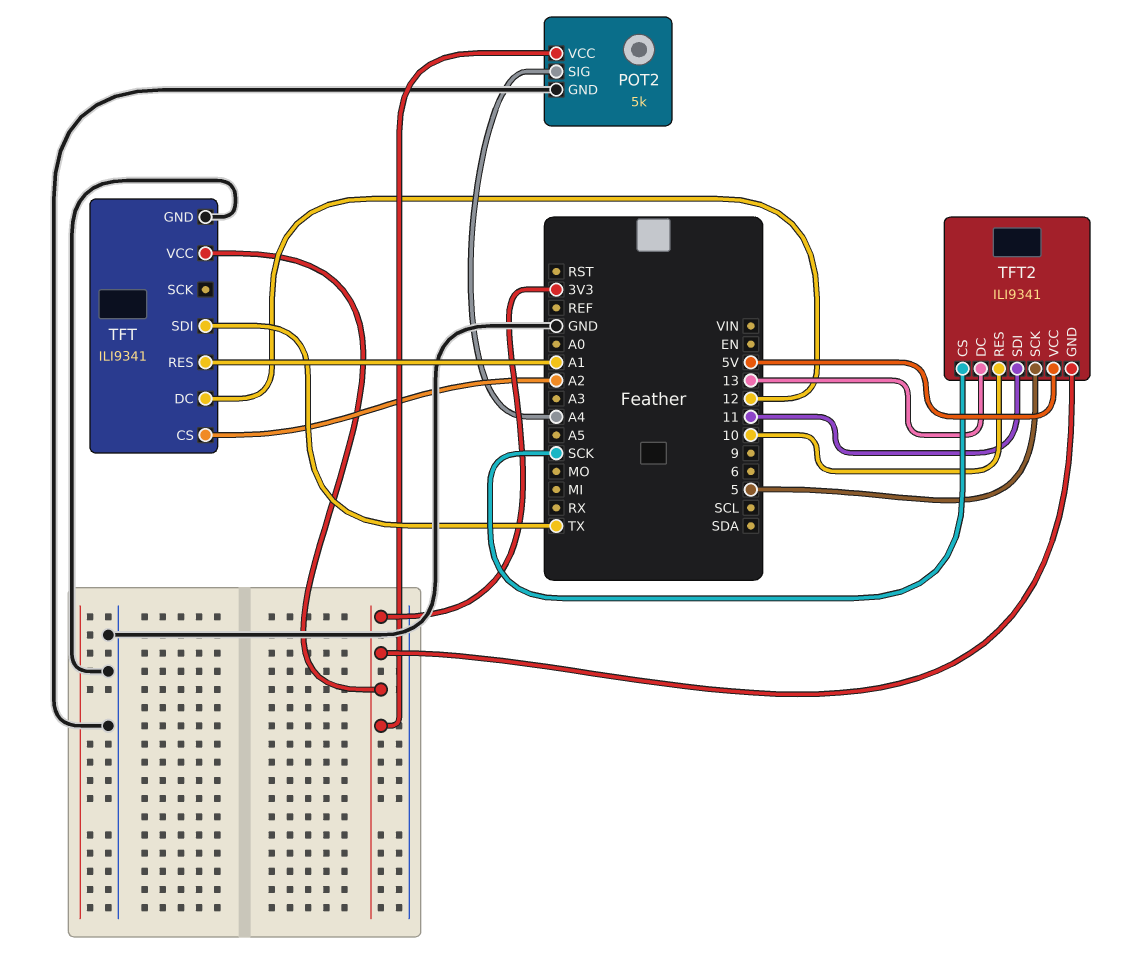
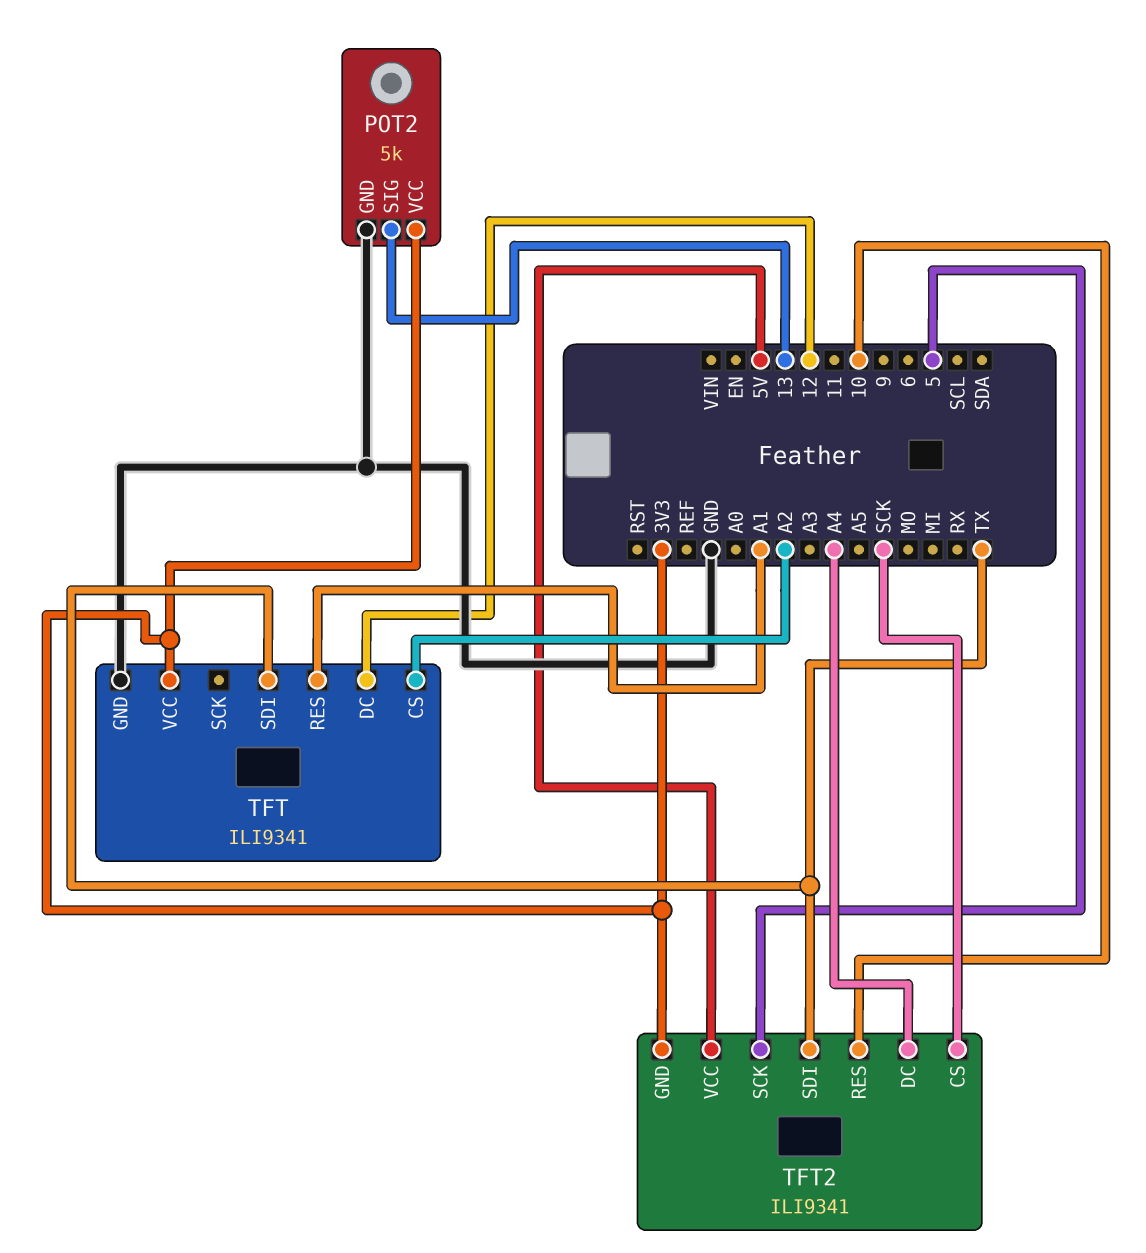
POT2 pin SIG: A4 -> 13
TFT2 pin DC: 13 -> A4
TFT2 pin SDI: 11 -> TX

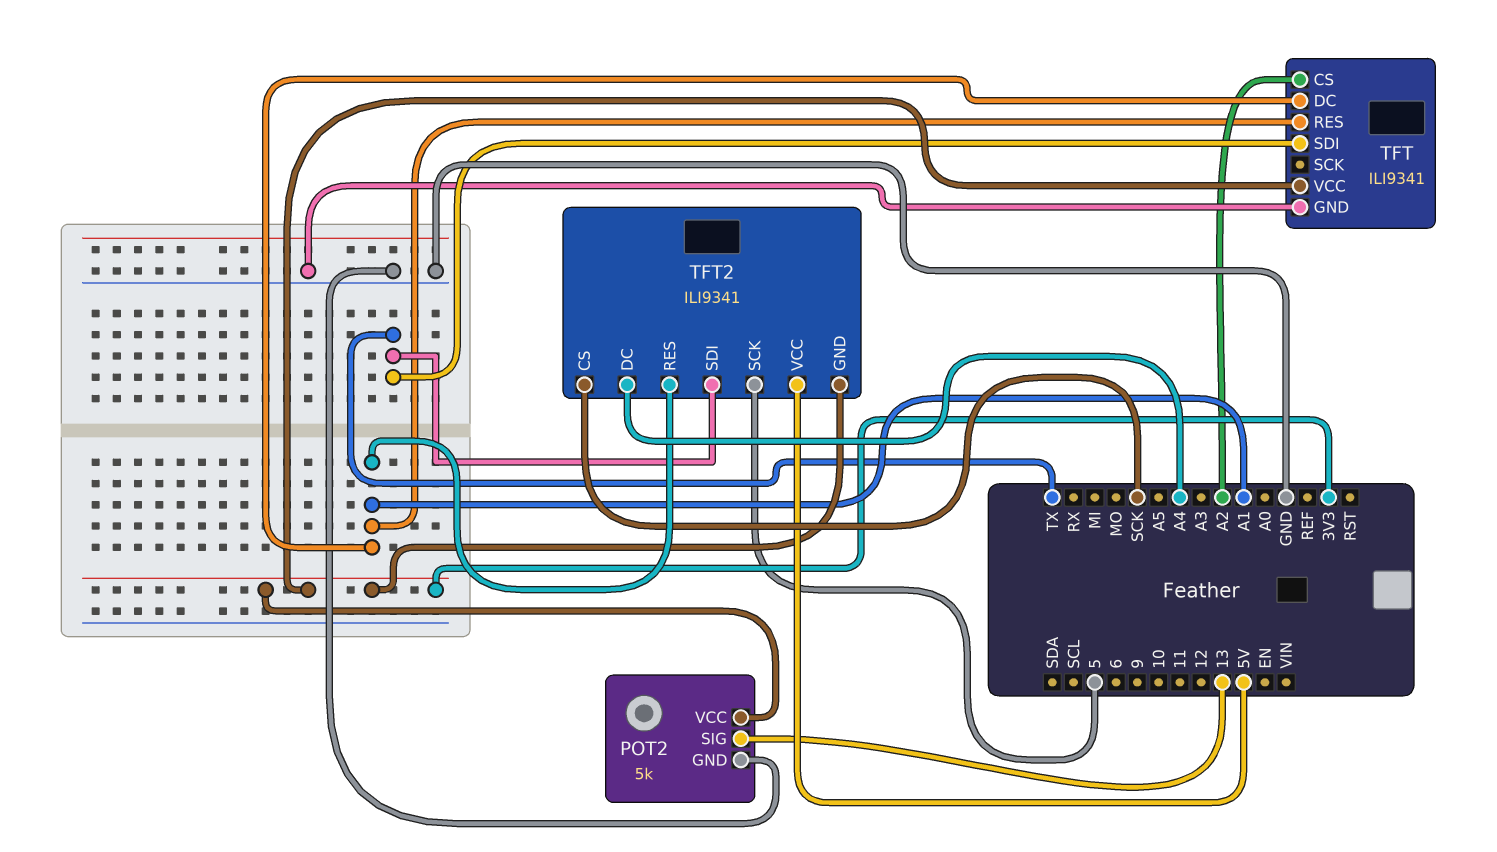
TFT pin DC: 12 -> A1
TFT2 pin RES: 10 -> A1

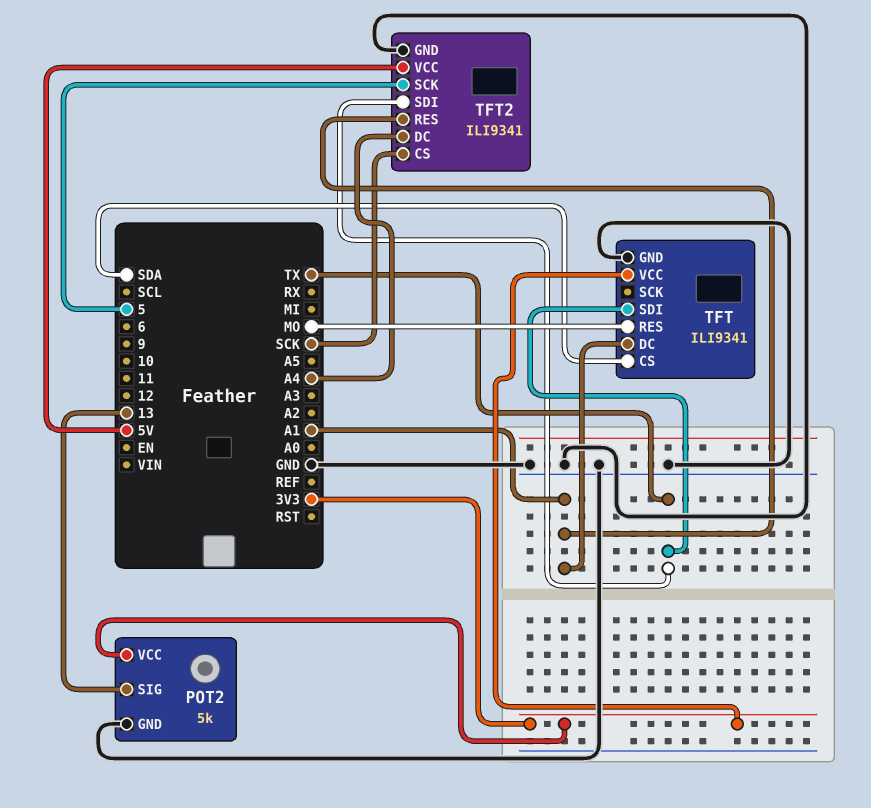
TFT pin CS: A2 -> SDA
TFT pin RES: A1 -> MO
TFT2 pin GND: 3V3 -> GND

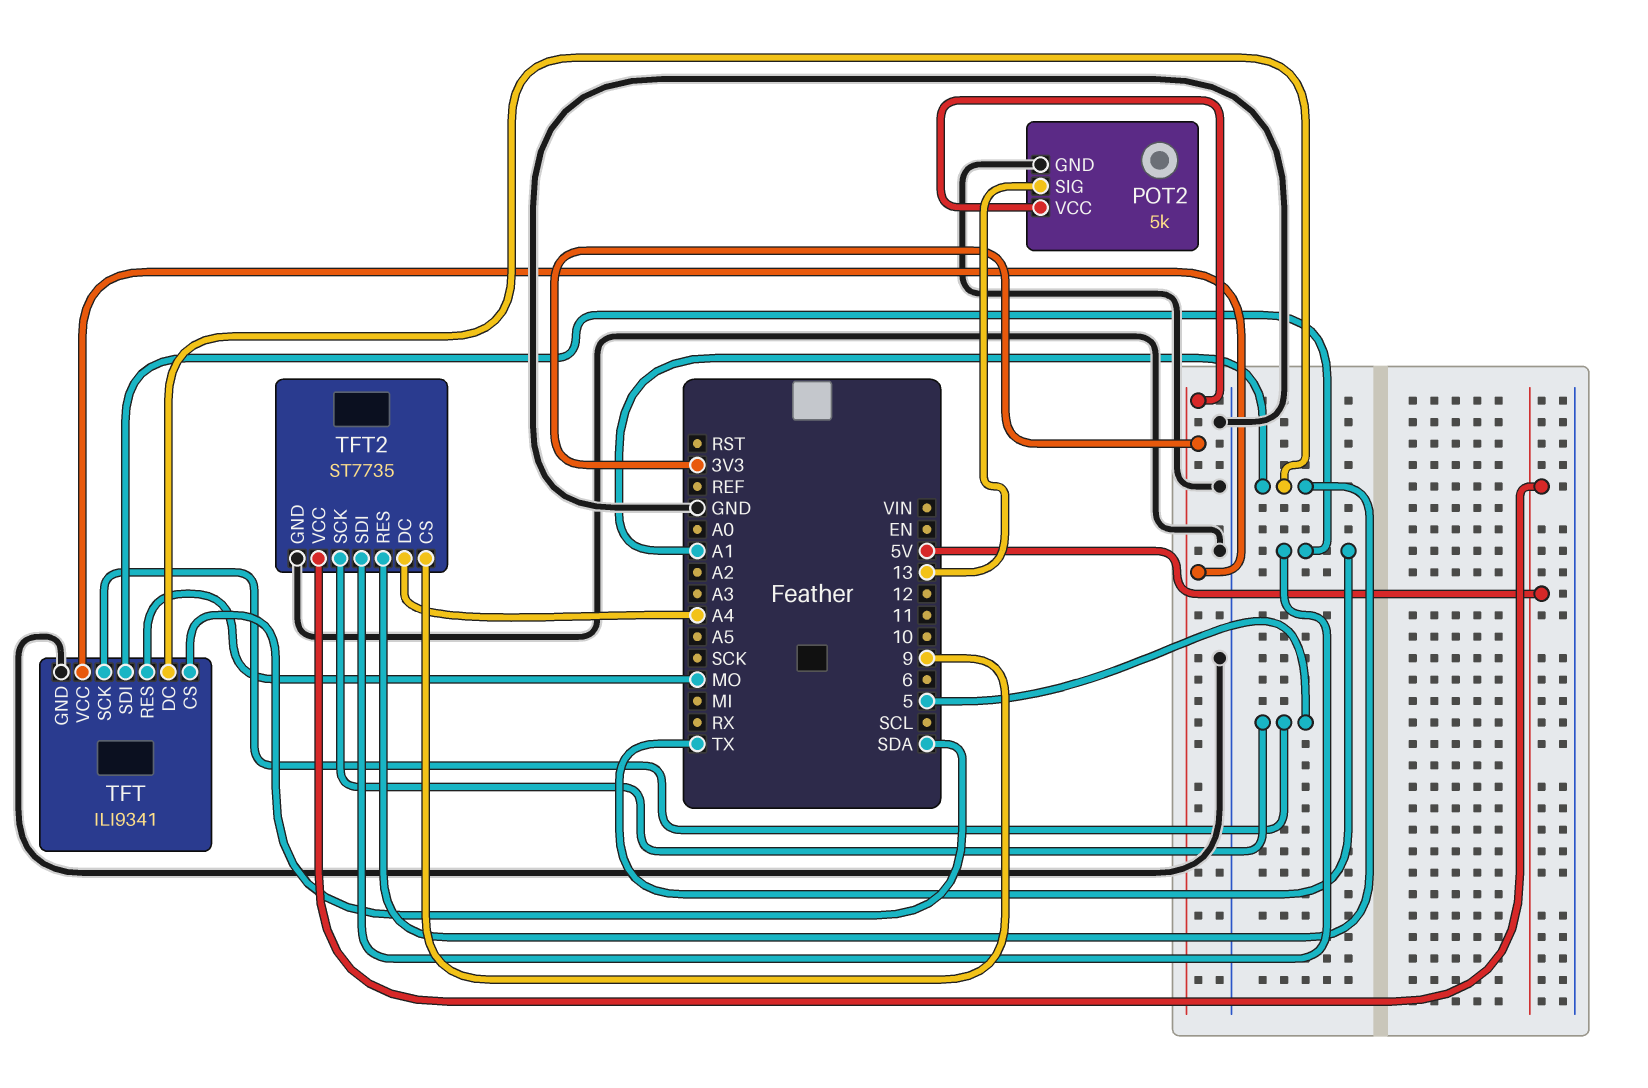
TFT pin SCK: none -> 5
TFT2: ILI9341 -> ST7735
TFT2 pin CS: SCK -> 9

